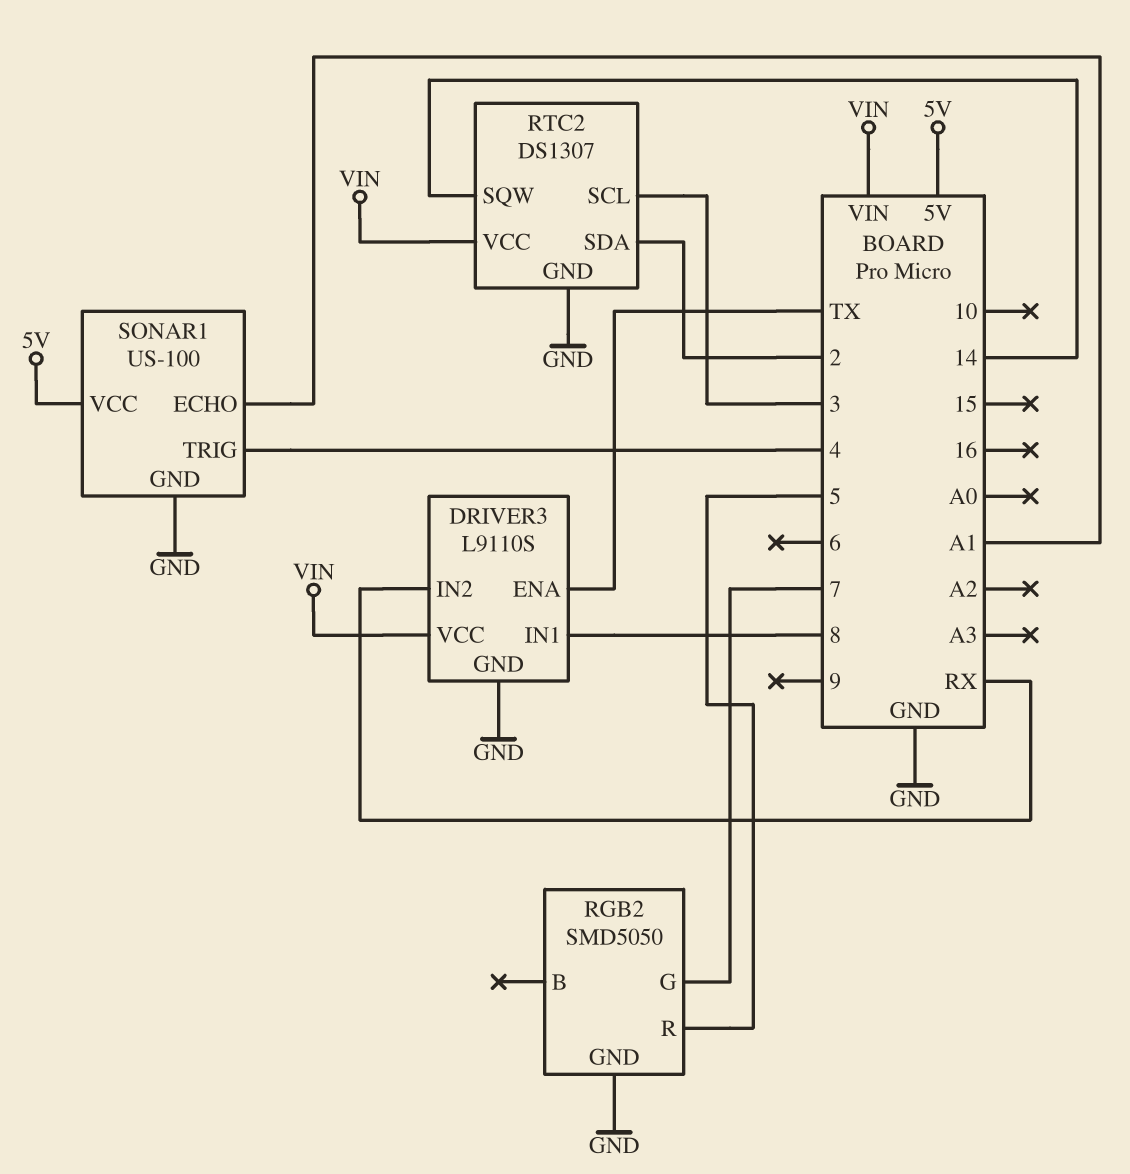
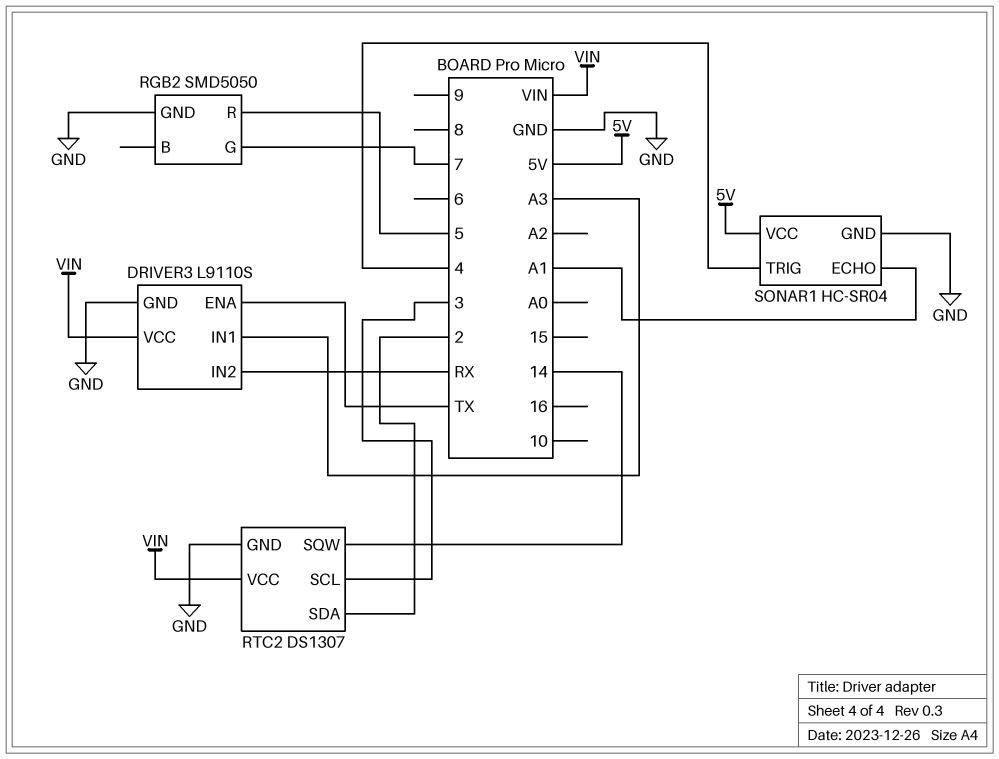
DRIVER3 pin IN1: 8 -> A3
SONAR1: US-100 -> HC-SR04

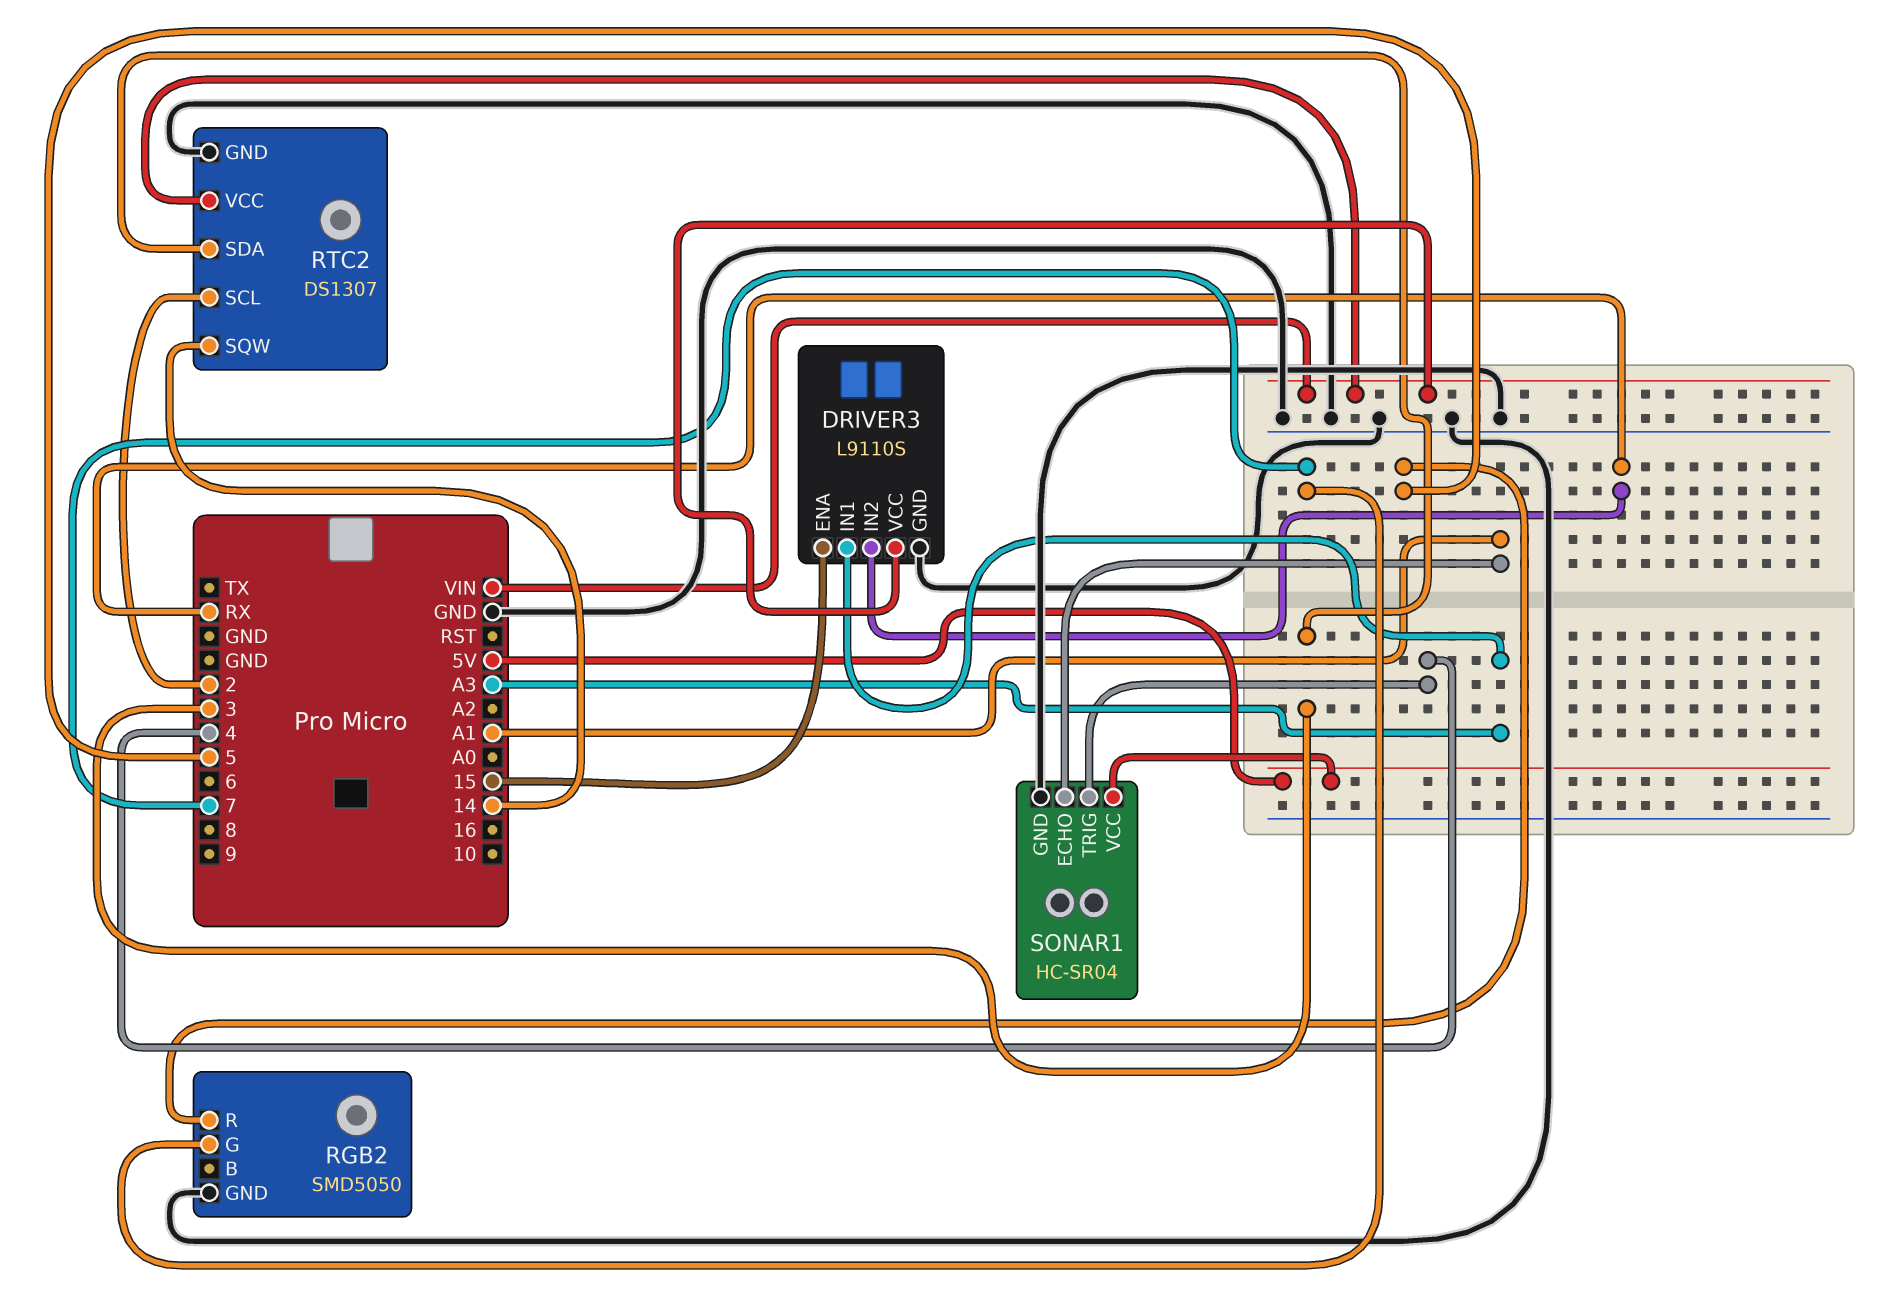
DRIVER3 pin ENA: TX -> 15
RTC2 pin SCL: 3 -> 2
RTC2 pin SDA: 2 -> 3

